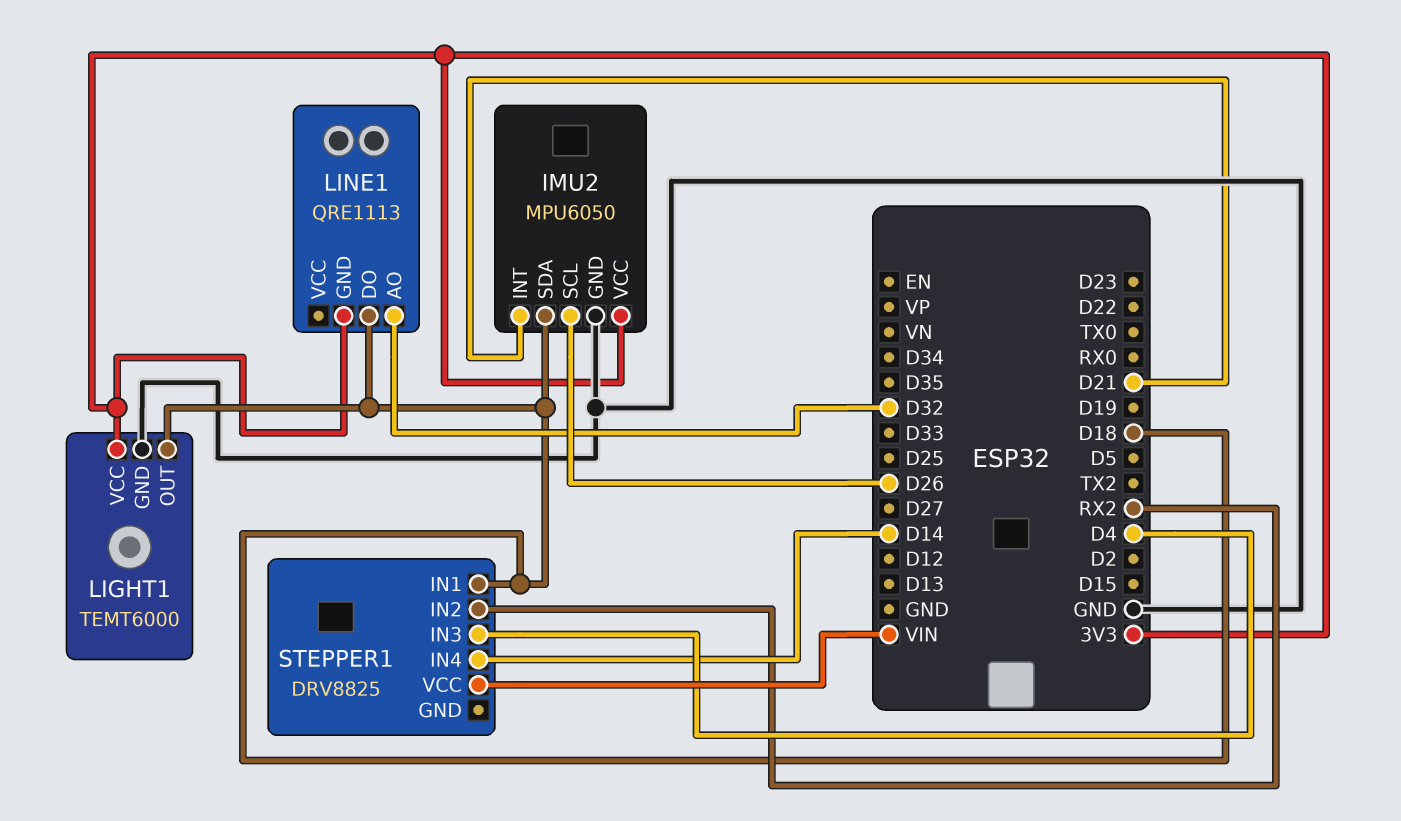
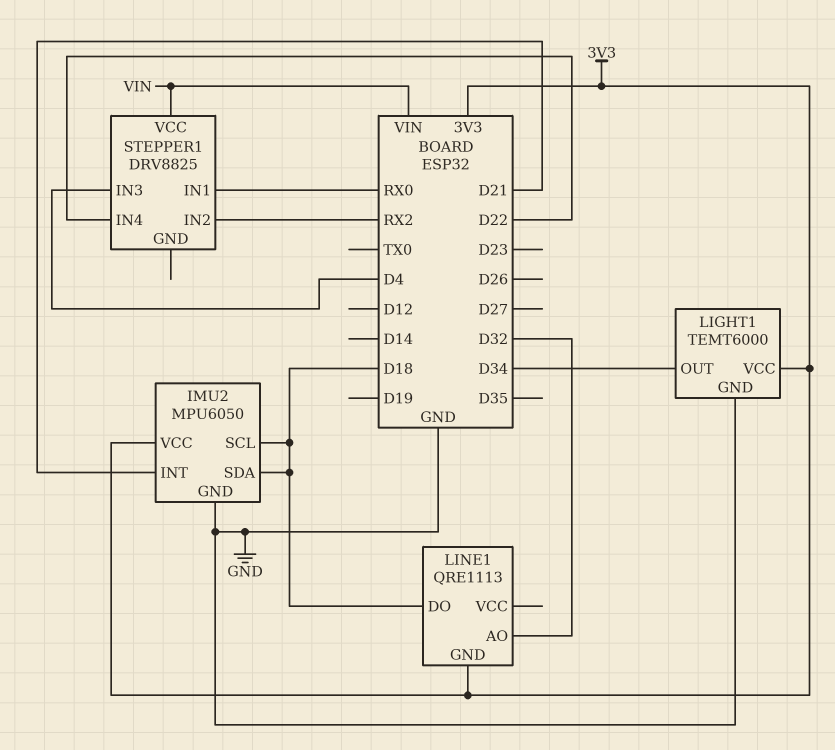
IMU2 pin SCL: D26 -> D18
LIGHT1 pin OUT: D18 -> D34
STEPPER1 pin IN1: D18 -> RX0
STEPPER1 pin IN4: D14 -> D22

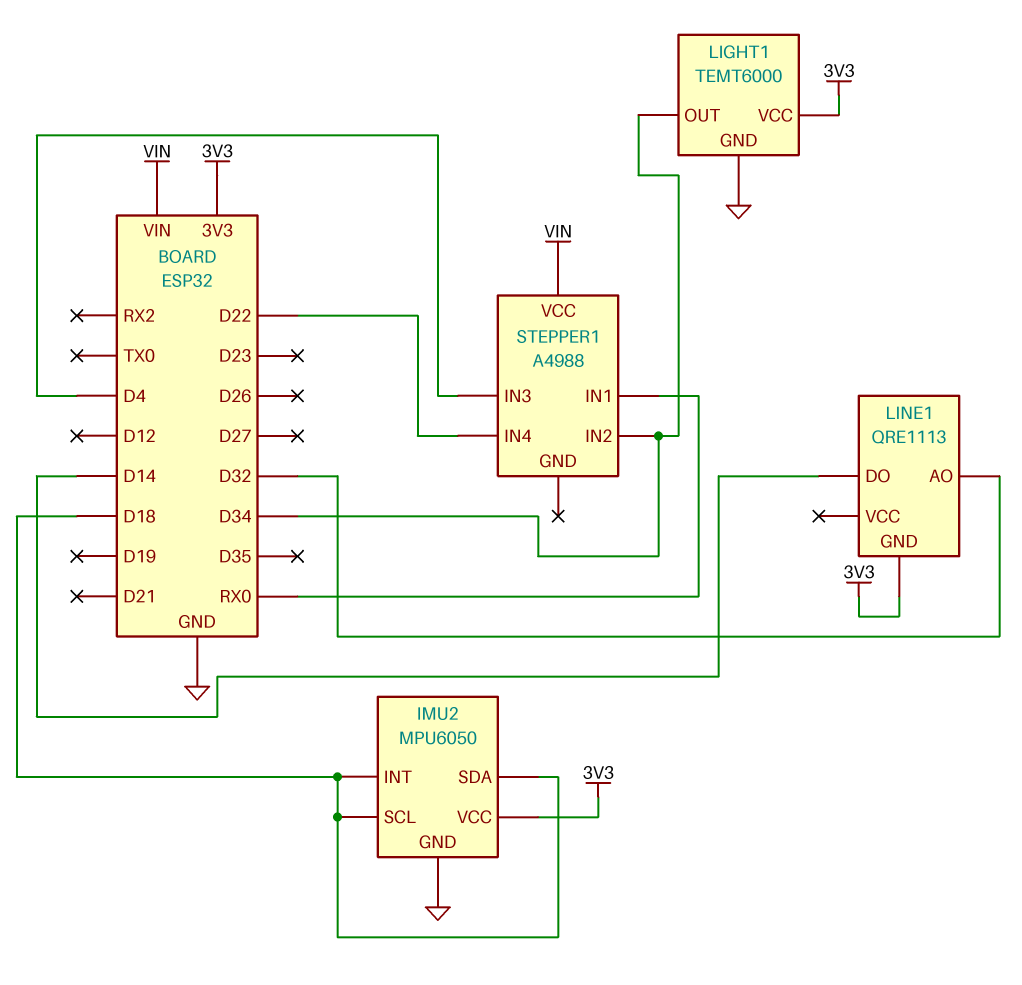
IMU2 pin INT: D21 -> D18
LINE1 pin DO: D18 -> D14
STEPPER1: DRV8825 -> A4988
STEPPER1 pin IN2: RX2 -> D34

